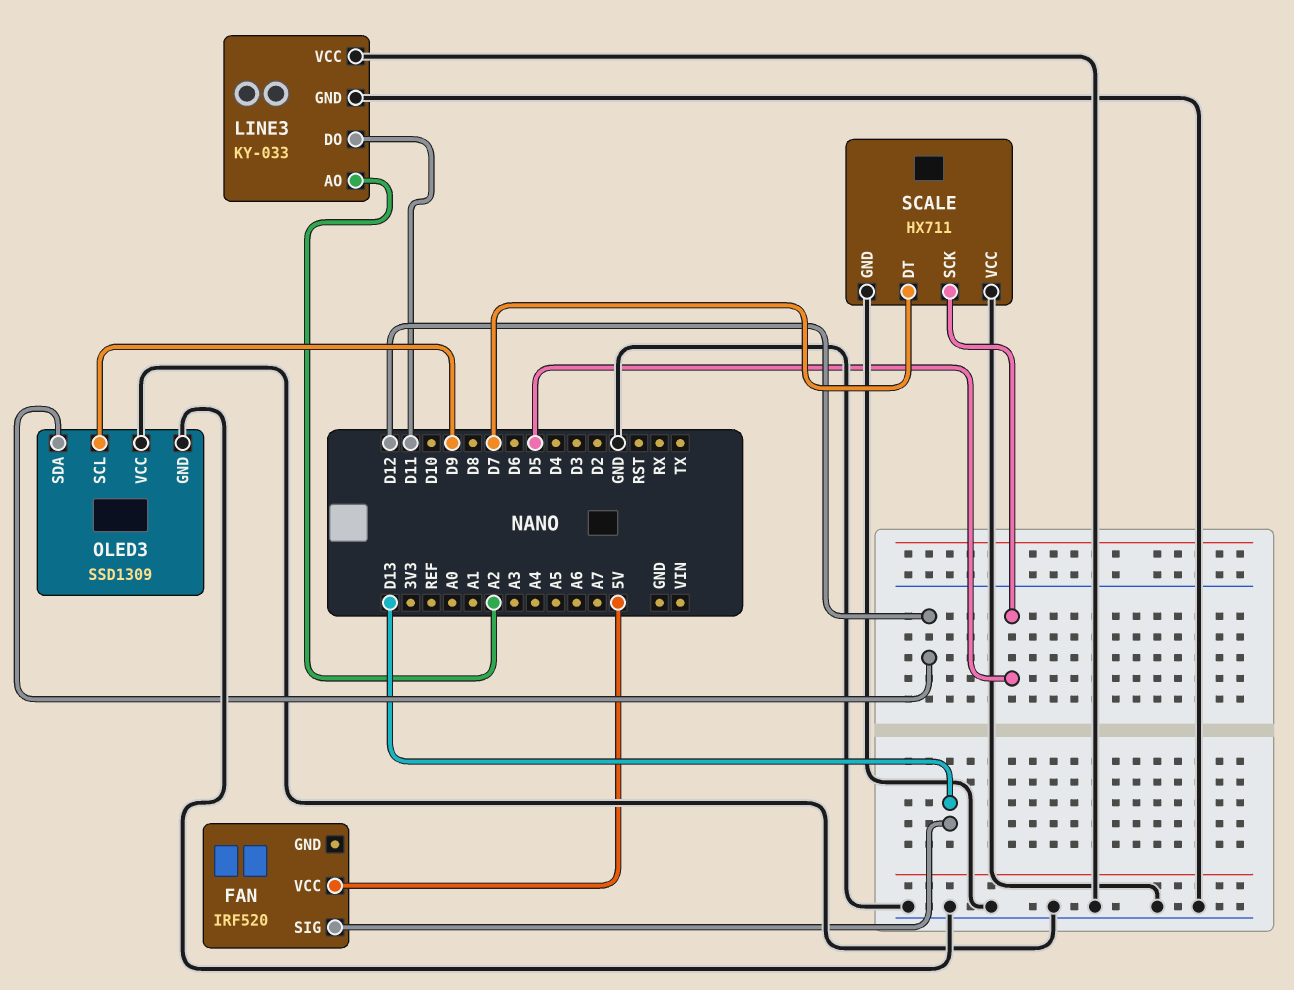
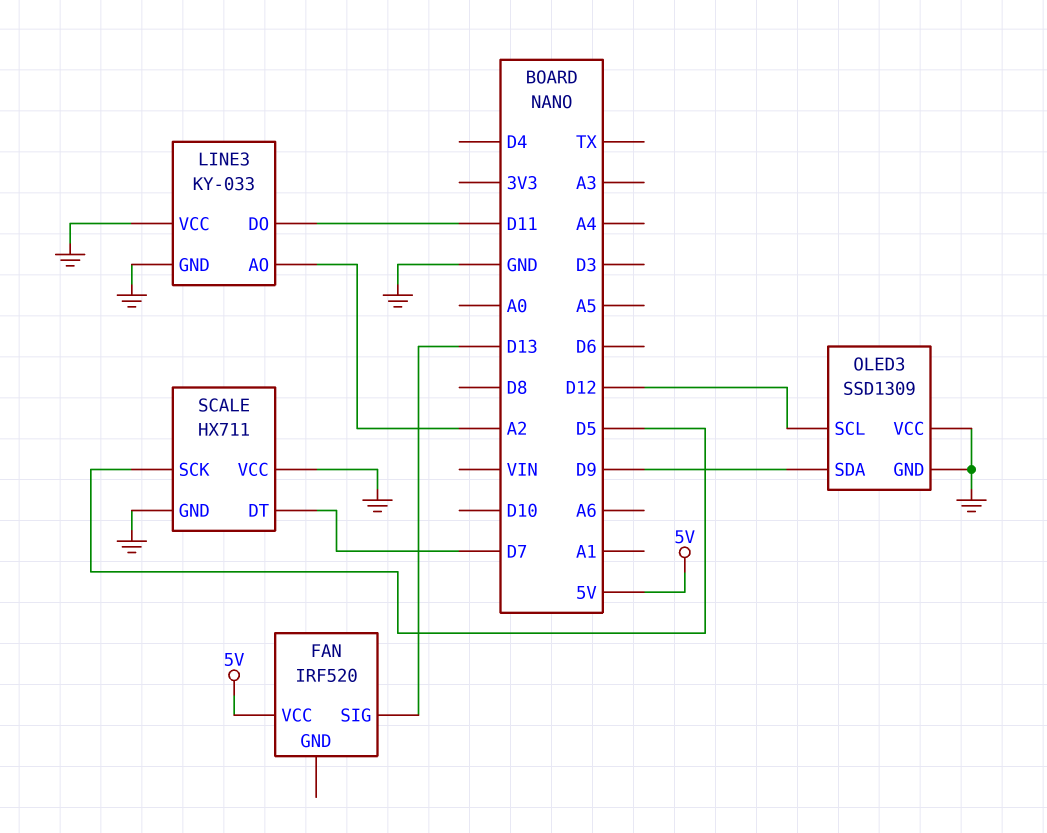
OLED3 pin SCL: D9 -> D12
OLED3 pin SDA: D12 -> D9

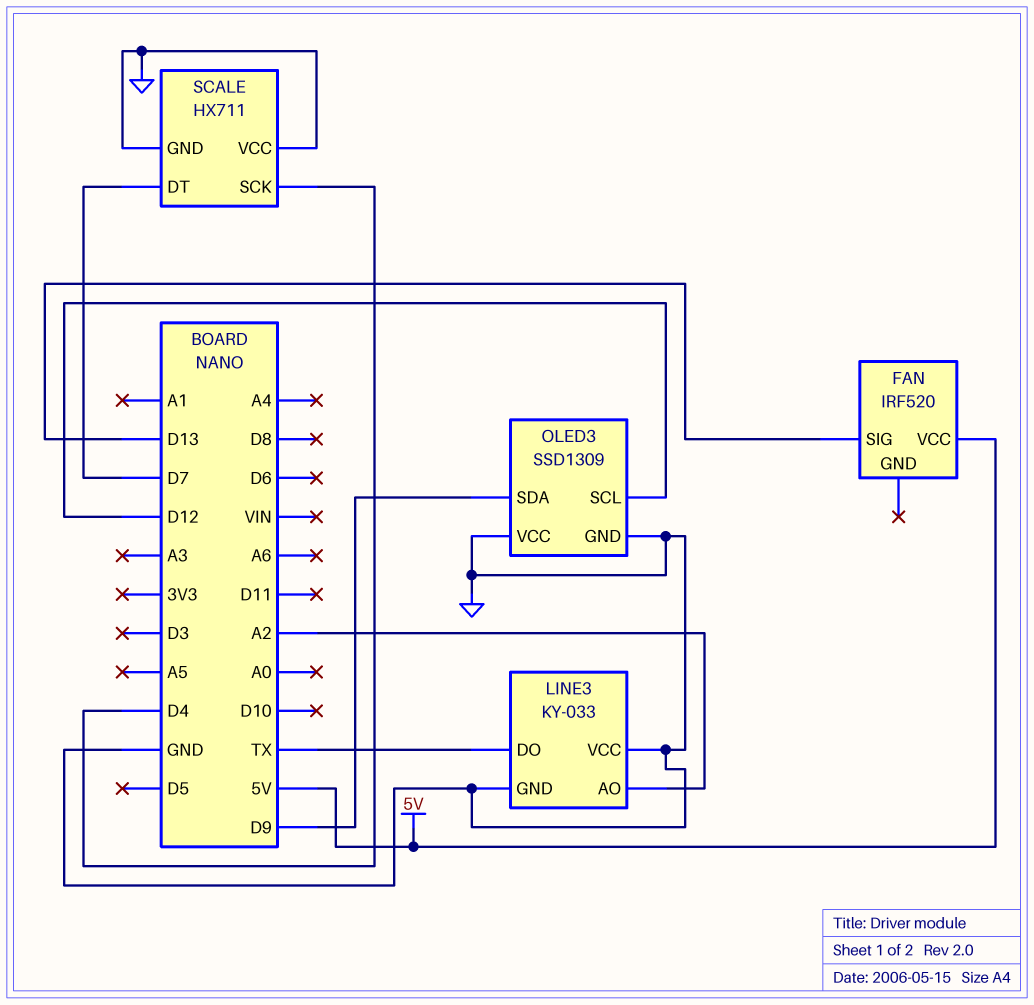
LINE3 pin DO: D11 -> TX
SCALE pin SCK: D5 -> D4

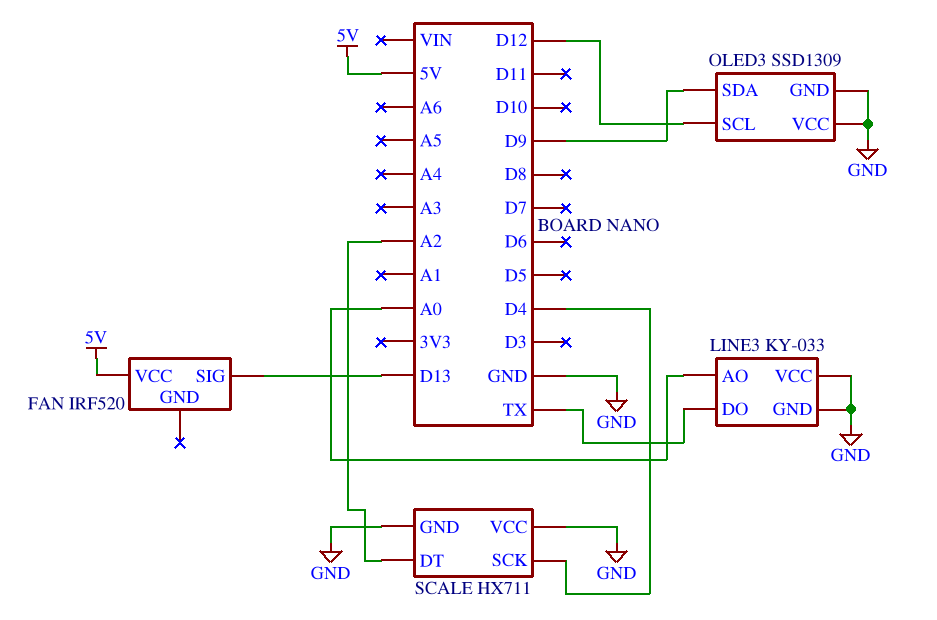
LINE3 pin AO: A2 -> A0
SCALE pin DT: D7 -> A2

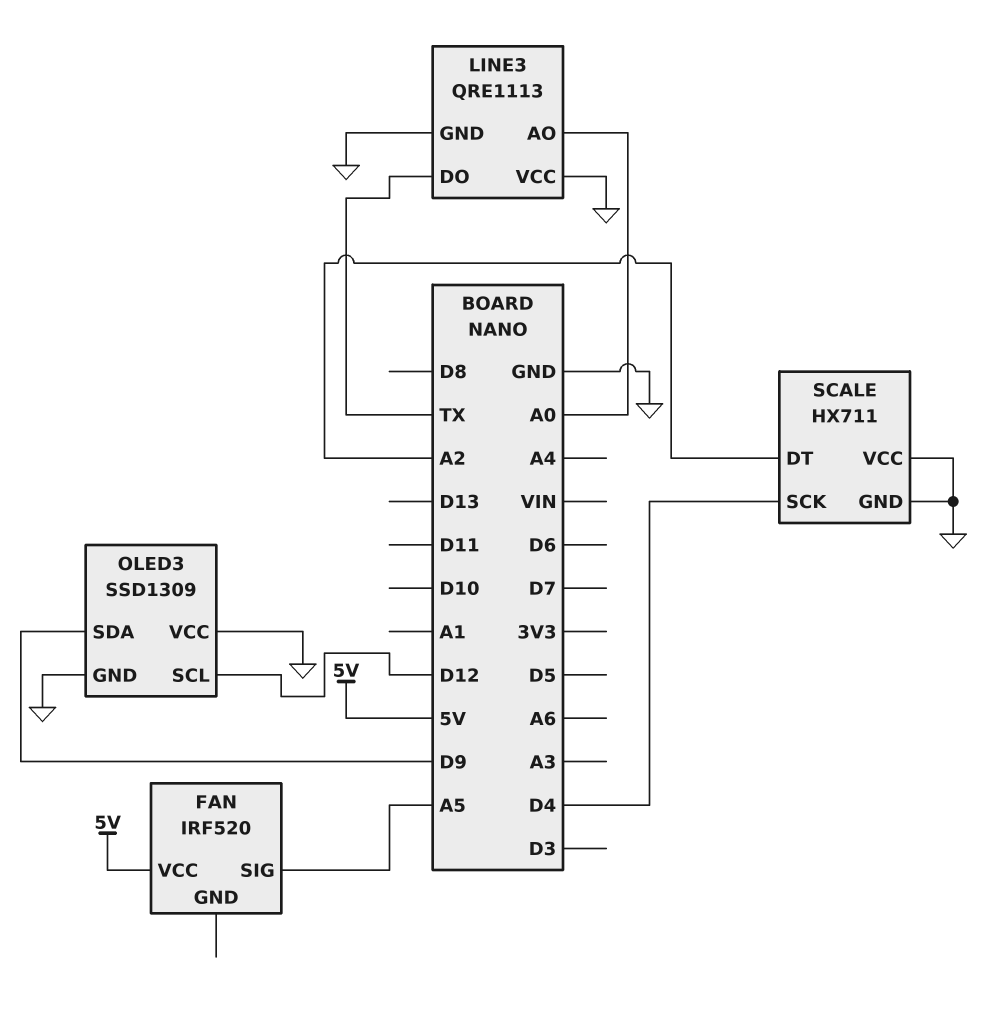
FAN pin SIG: D13 -> A5
LINE3: KY-033 -> QRE1113

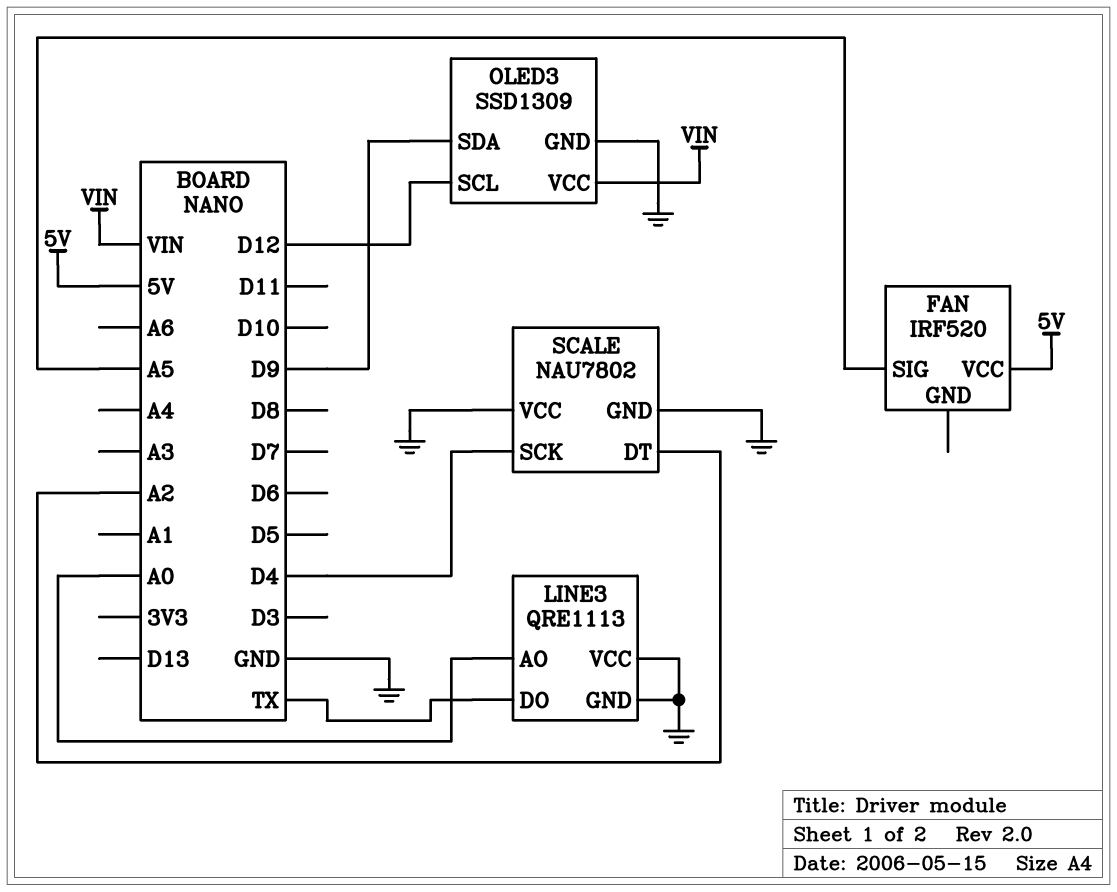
OLED3 pin VCC: GND -> VIN
SCALE: HX711 -> NAU7802

